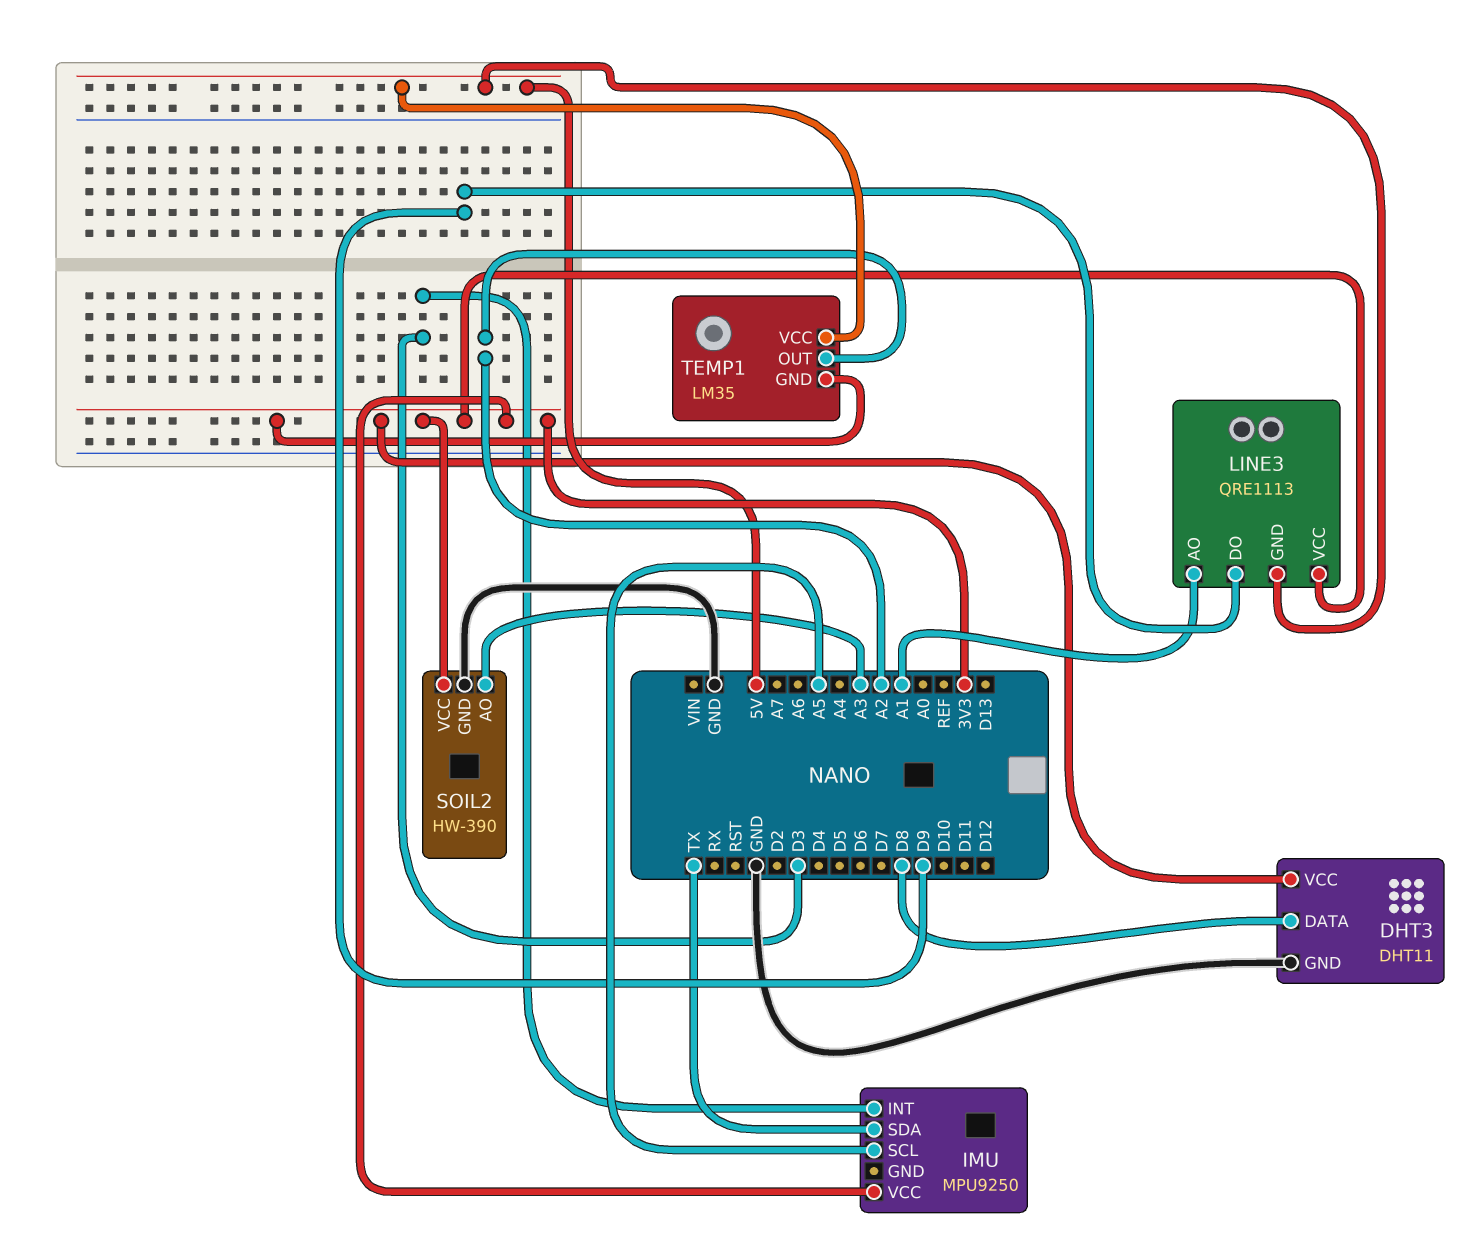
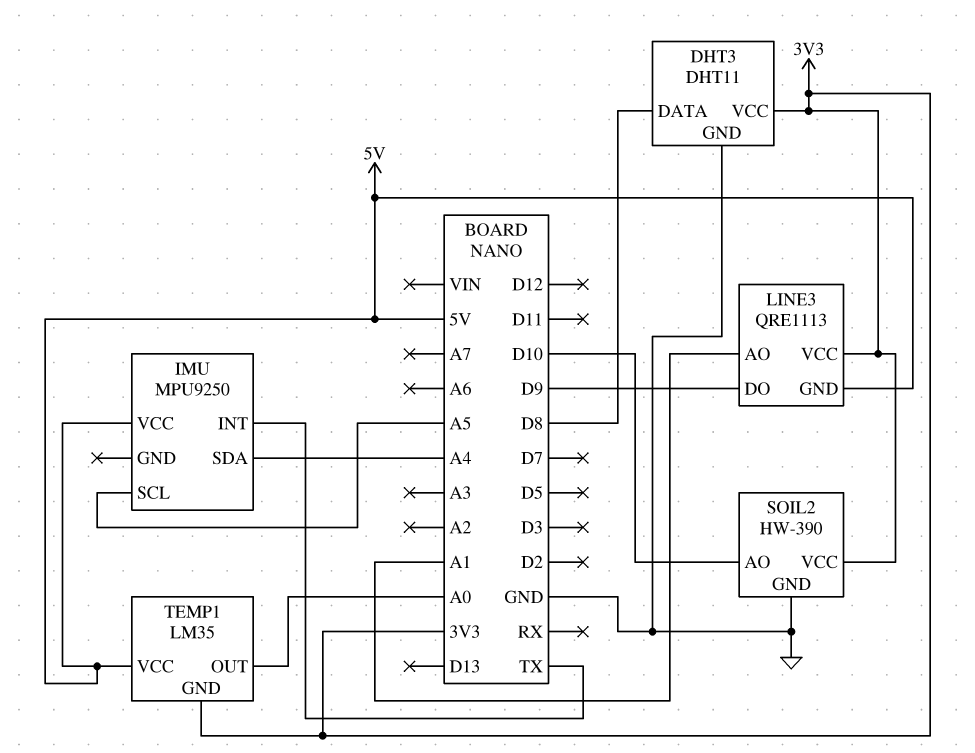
IMU pin INT: D3 -> TX
IMU pin SDA: TX -> A4
IMU pin VCC: 3V3 -> 5V
SOIL2 pin AO: A3 -> D10
TEMP1 pin OUT: A2 -> A0

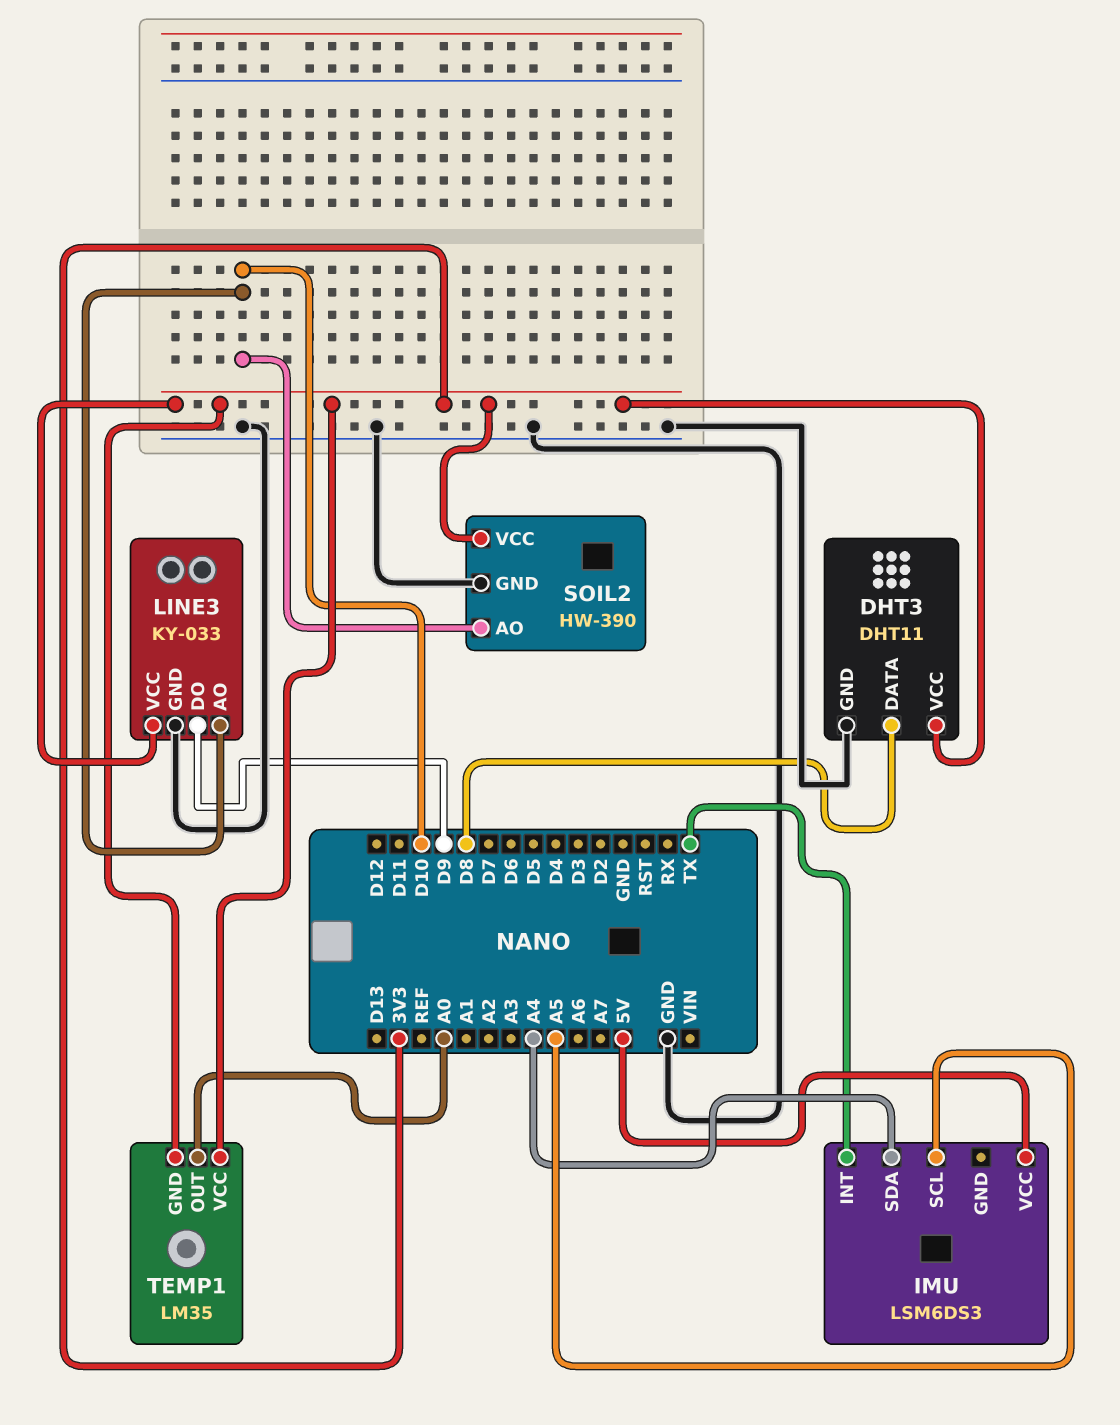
IMU: MPU9250 -> LSM6DS3
LINE3: QRE1113 -> KY-033
LINE3 pin AO: A1 -> D10
LINE3 pin GND: 5V -> GND
TEMP1 pin VCC: 5V -> 3V3

